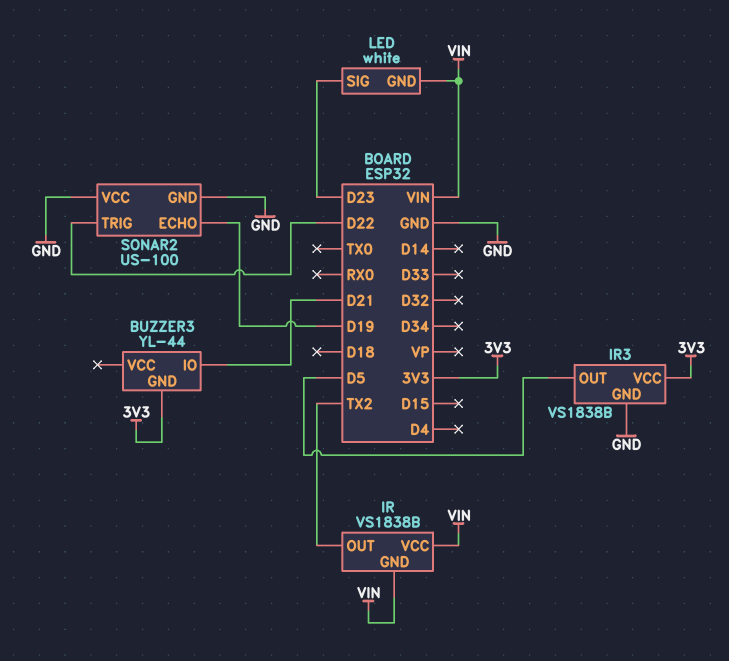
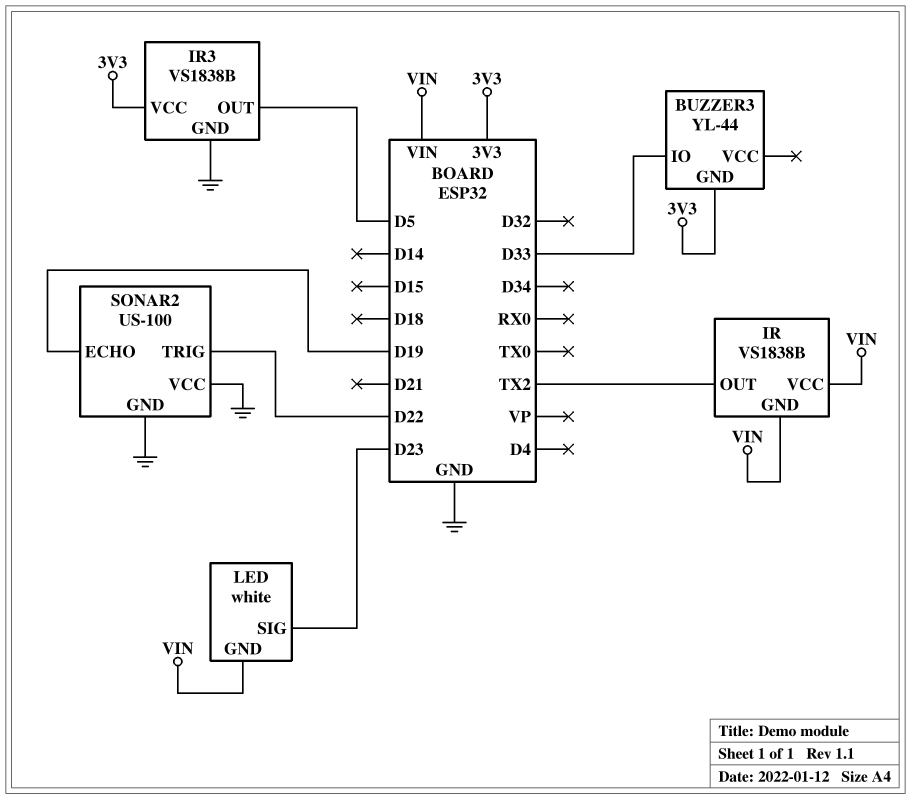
BUZZER3 pin IO: D21 -> D33

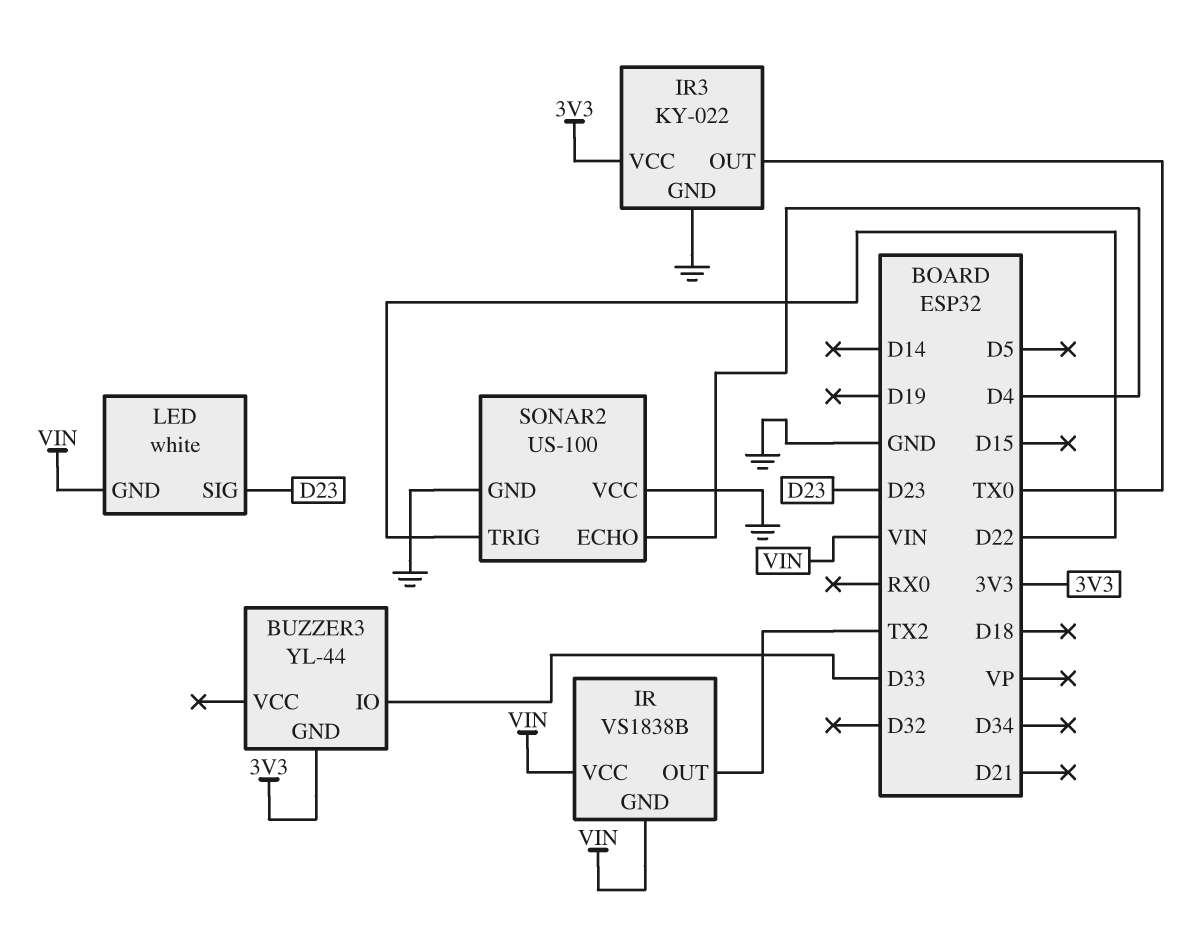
IR3: VS1838B -> KY-022
IR3 pin OUT: D5 -> TX0
SONAR2 pin ECHO: D19 -> D4

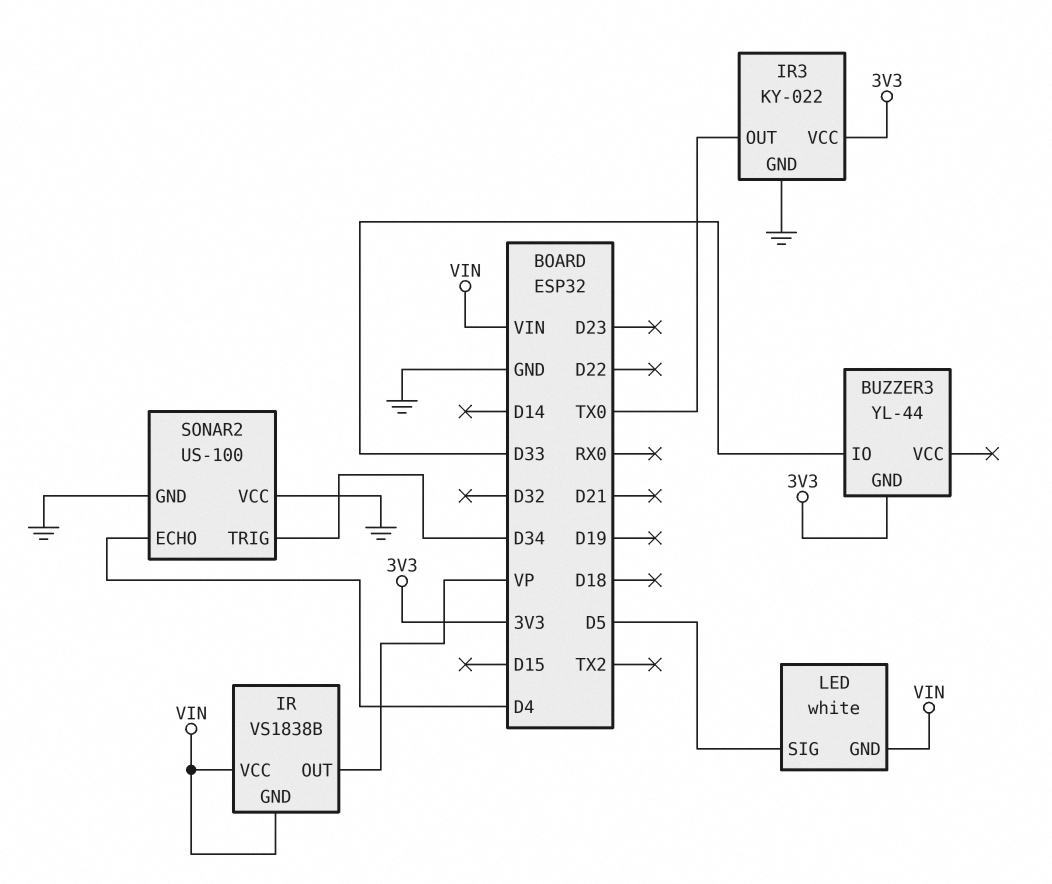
IR pin OUT: TX2 -> VP
LED pin SIG: D23 -> D5
SONAR2 pin TRIG: D22 -> D34

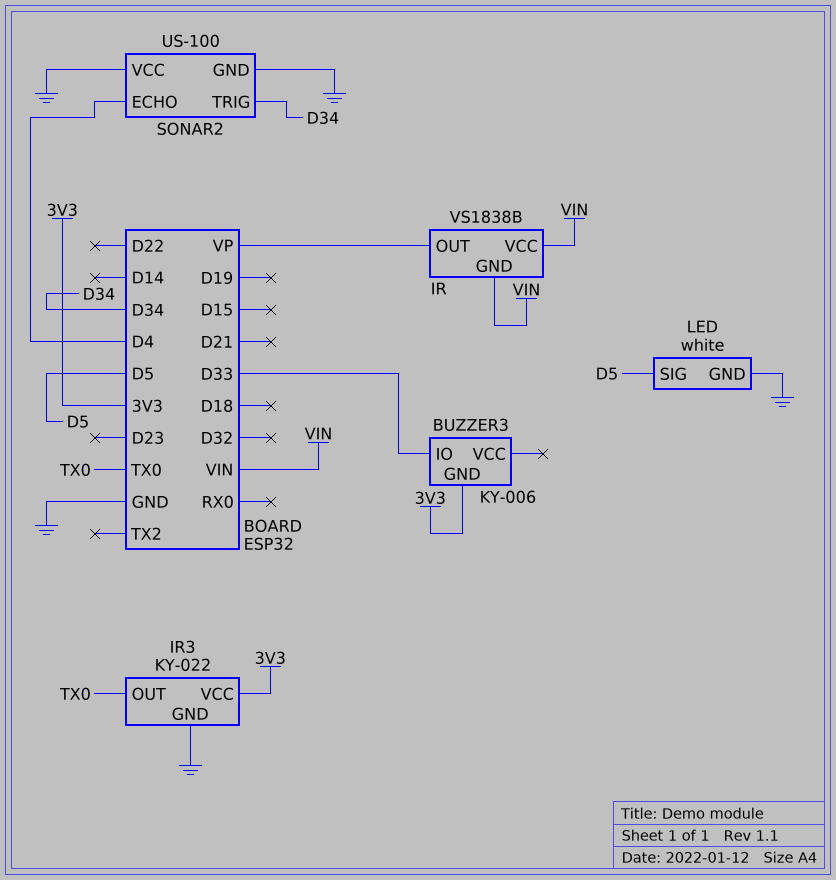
BUZZER3: YL-44 -> KY-006
LED pin GND: VIN -> GND

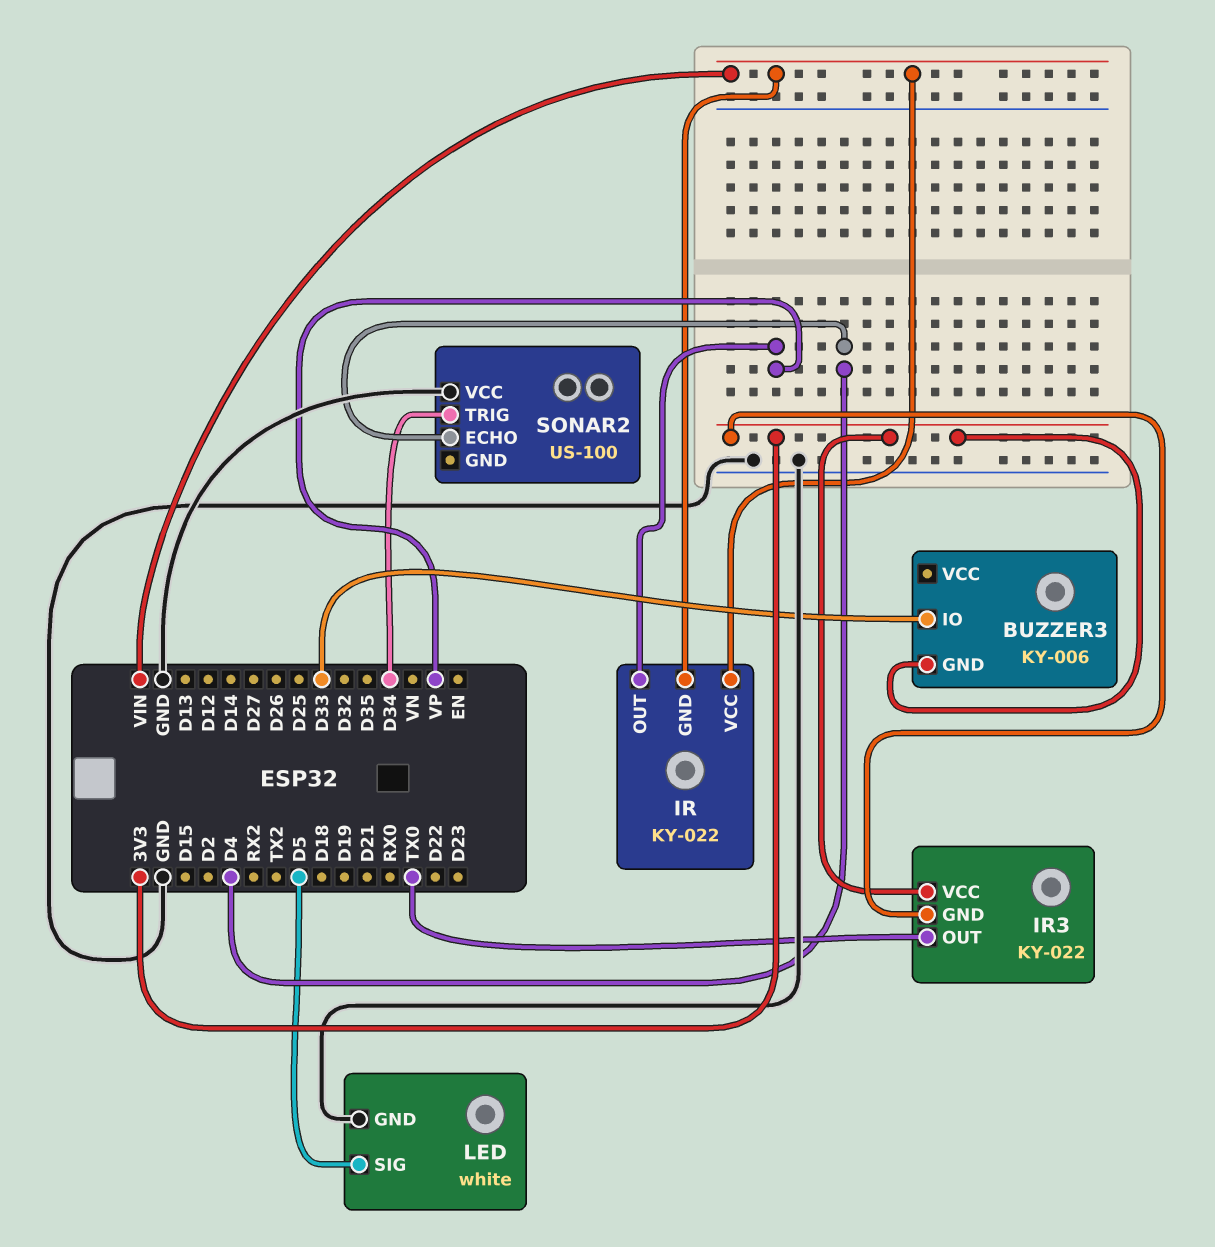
IR: VS1838B -> KY-022
IR3 pin GND: GND -> 3V3
SONAR2 pin GND: GND -> none

